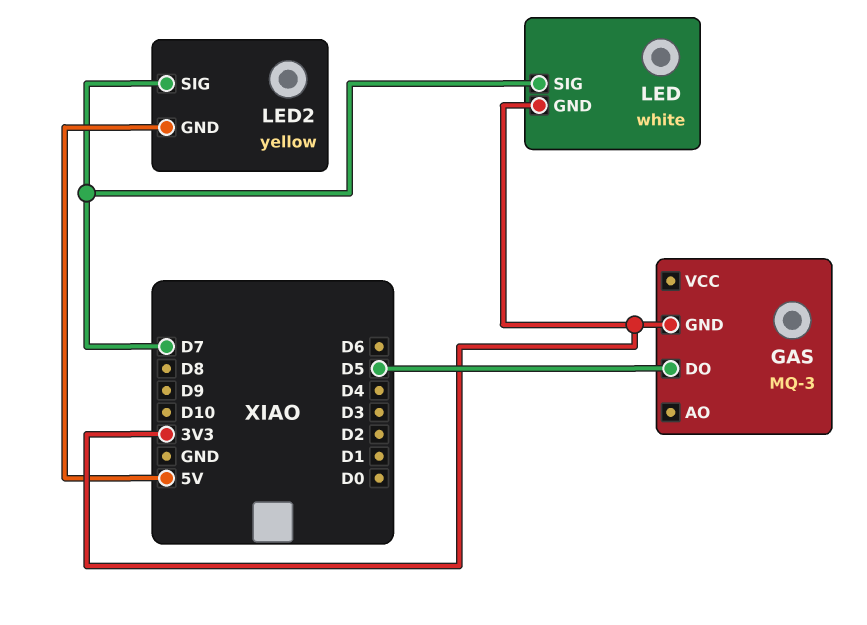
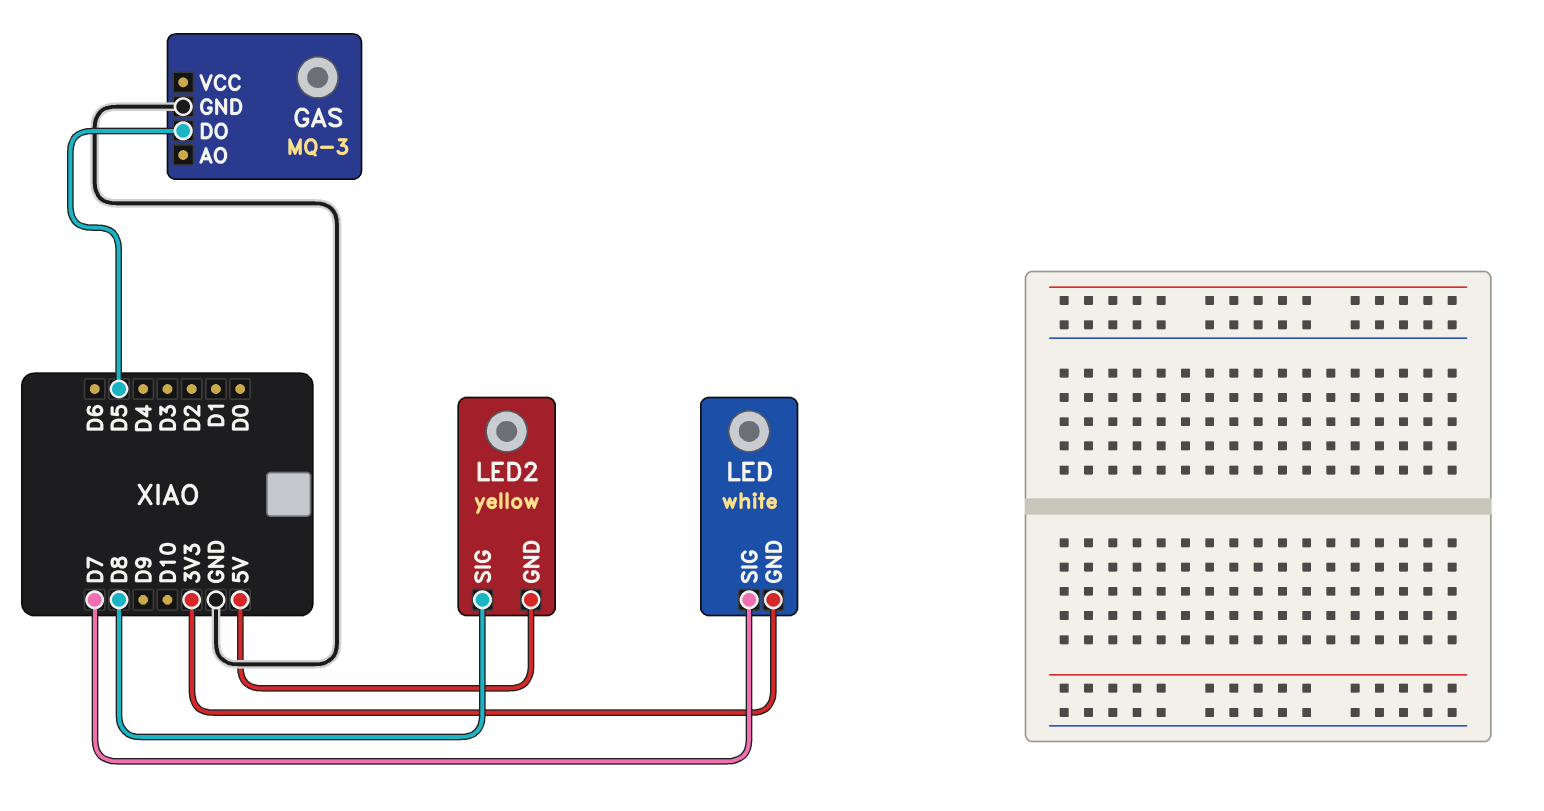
GAS pin GND: 3V3 -> GND
LED2 pin SIG: D7 -> D8

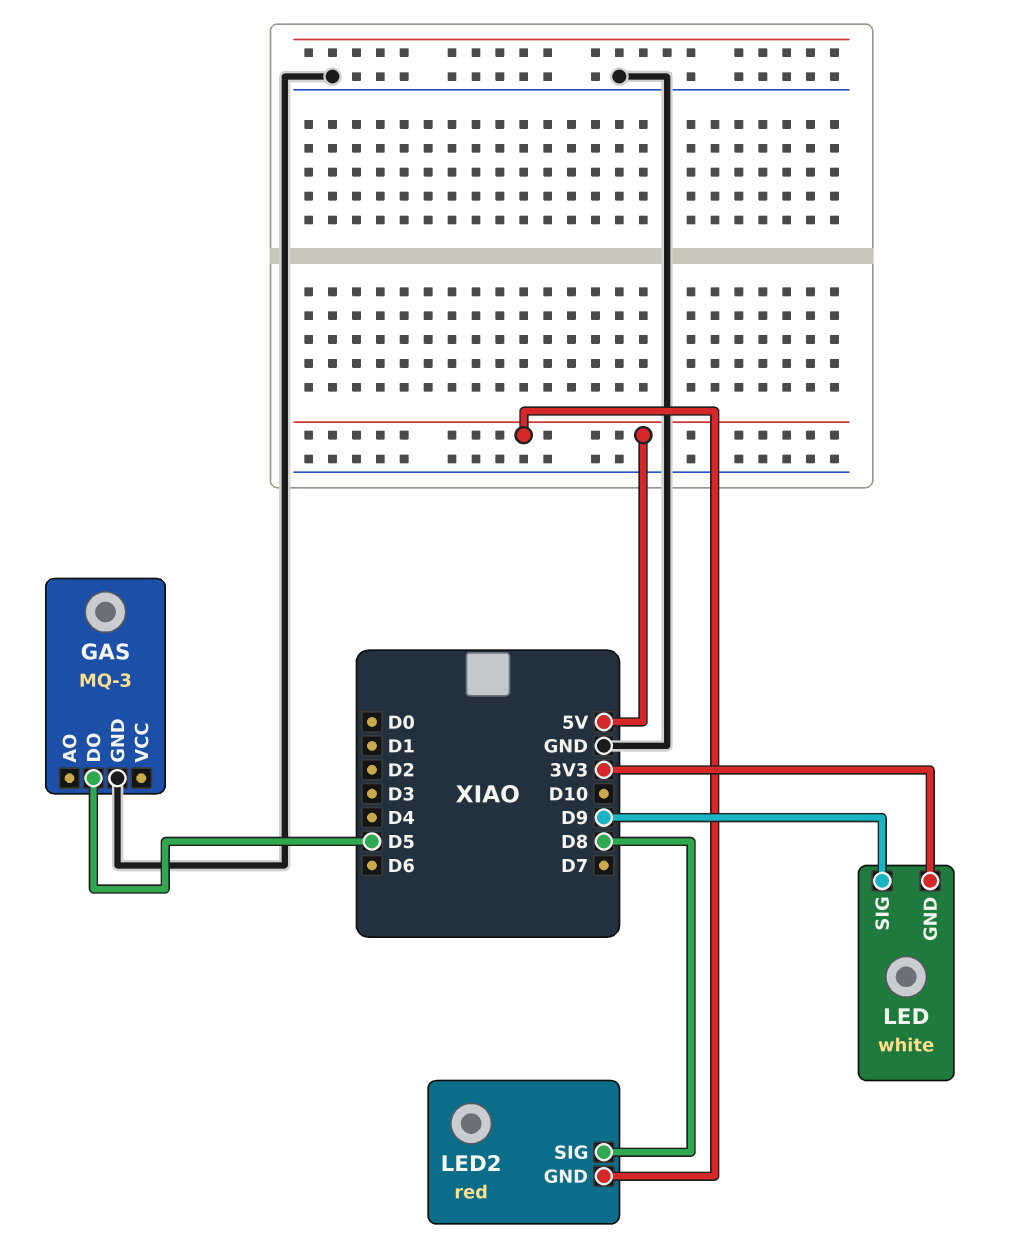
LED pin SIG: D7 -> D9
LED2: yellow -> red

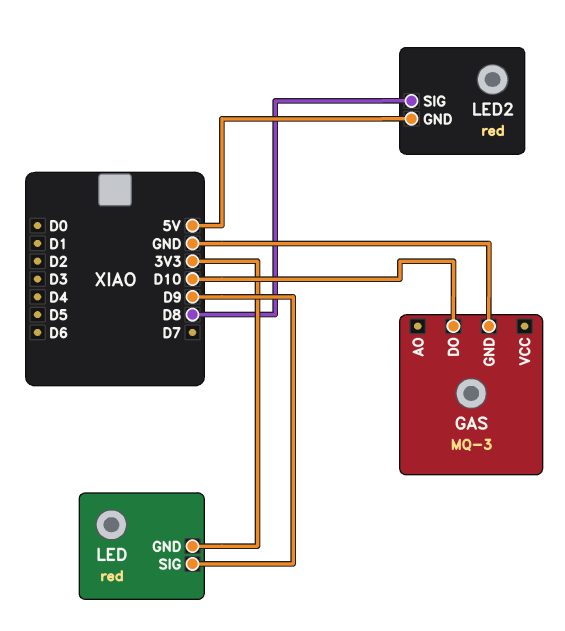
GAS pin DO: D5 -> D10
LED: white -> red

